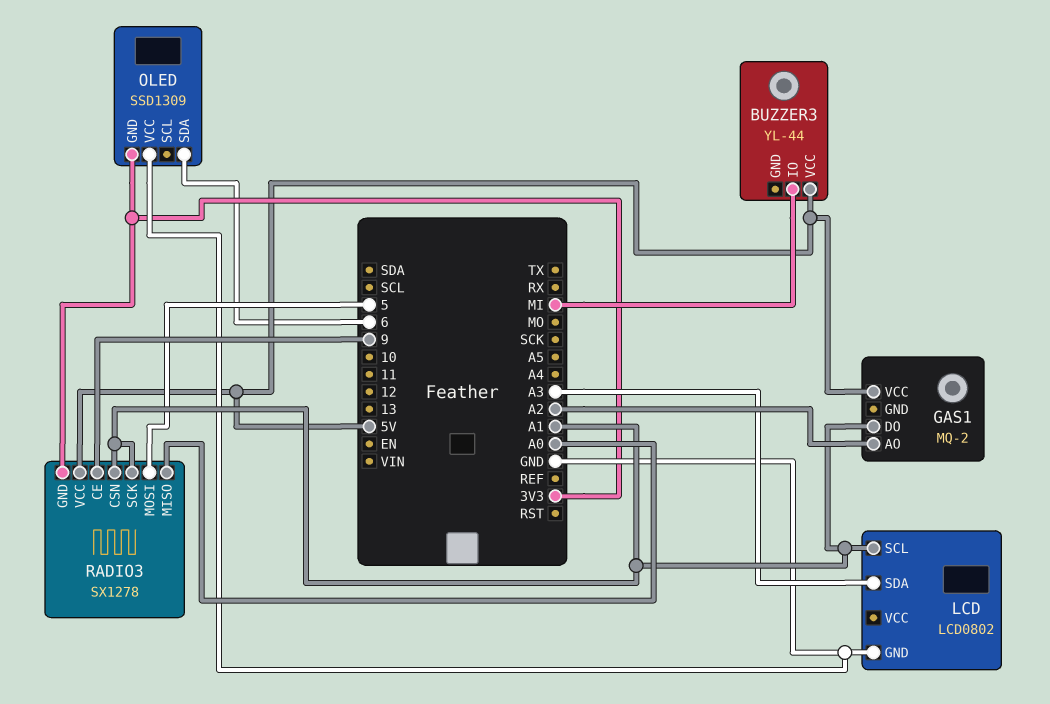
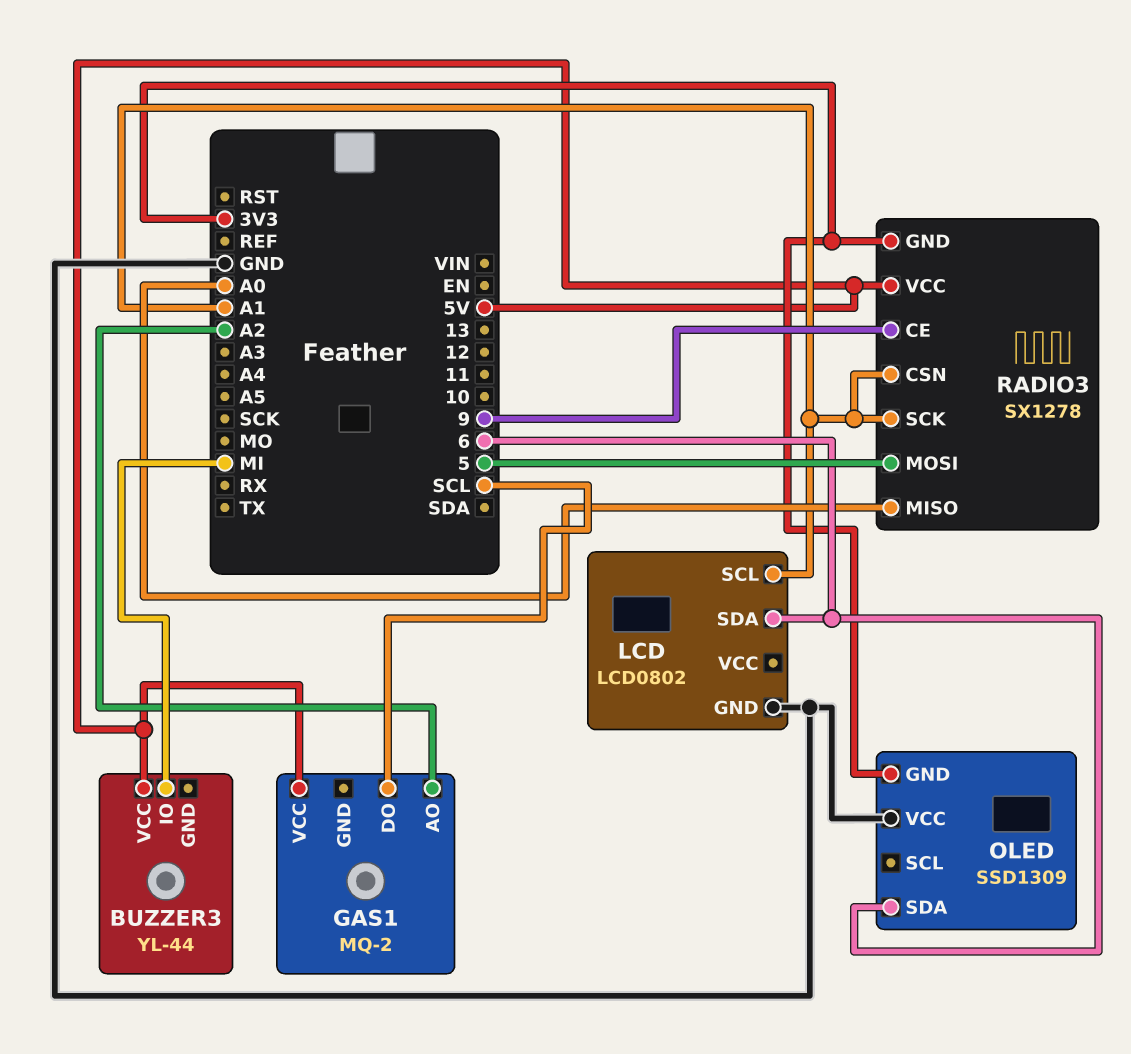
GAS1 pin DO: A1 -> SCL
LCD pin SDA: A3 -> 6

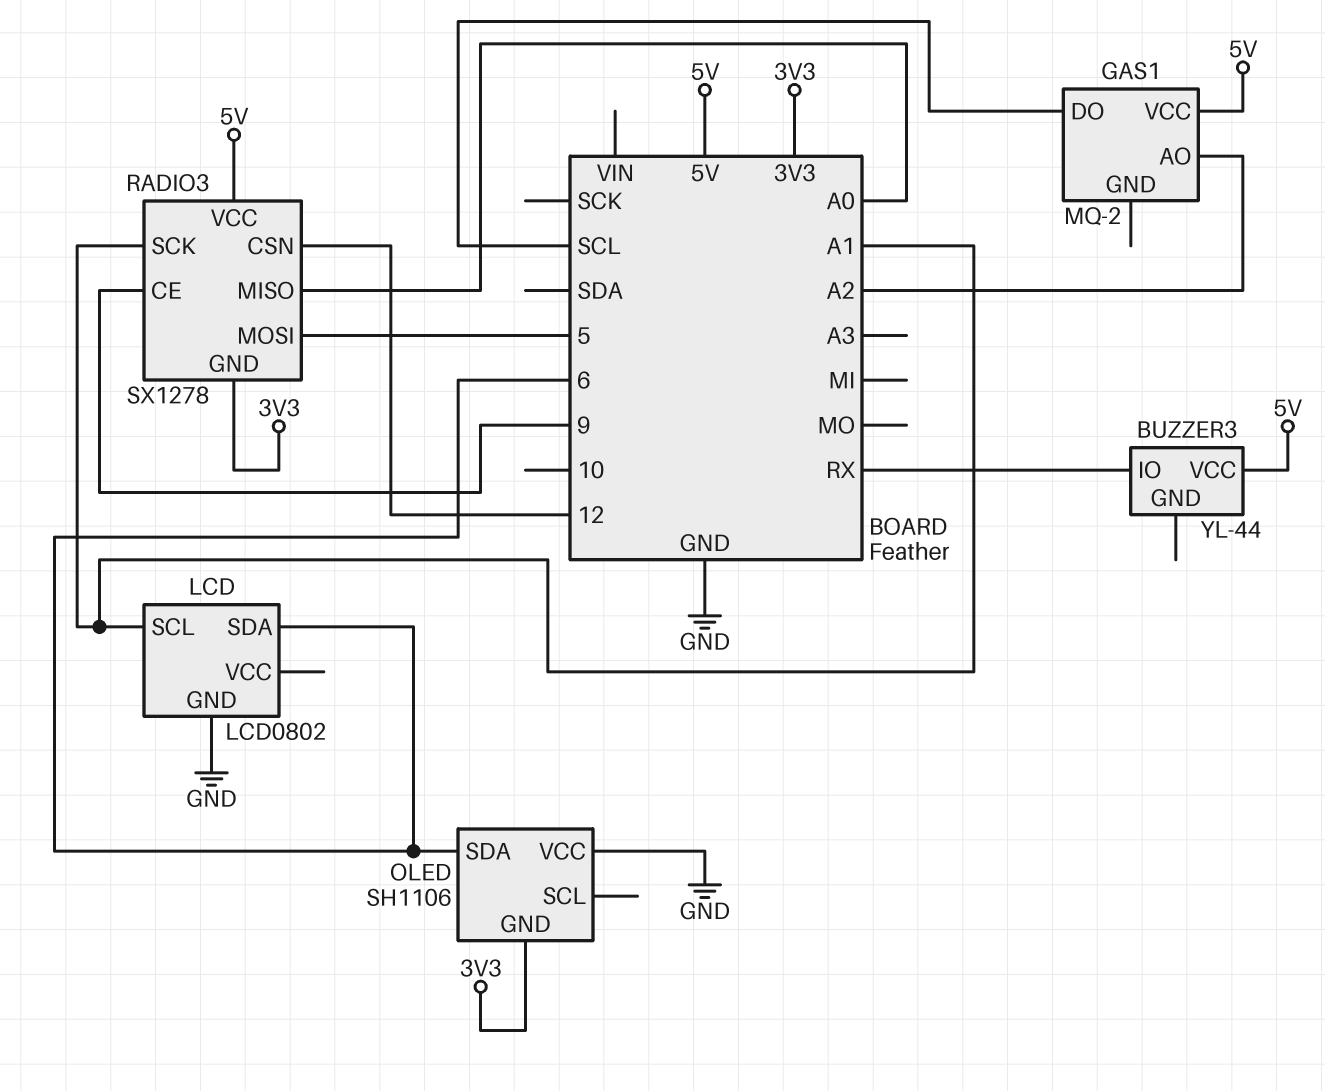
BUZZER3 pin IO: MI -> RX
OLED: SSD1309 -> SH1106
RADIO3 pin CSN: A1 -> 12

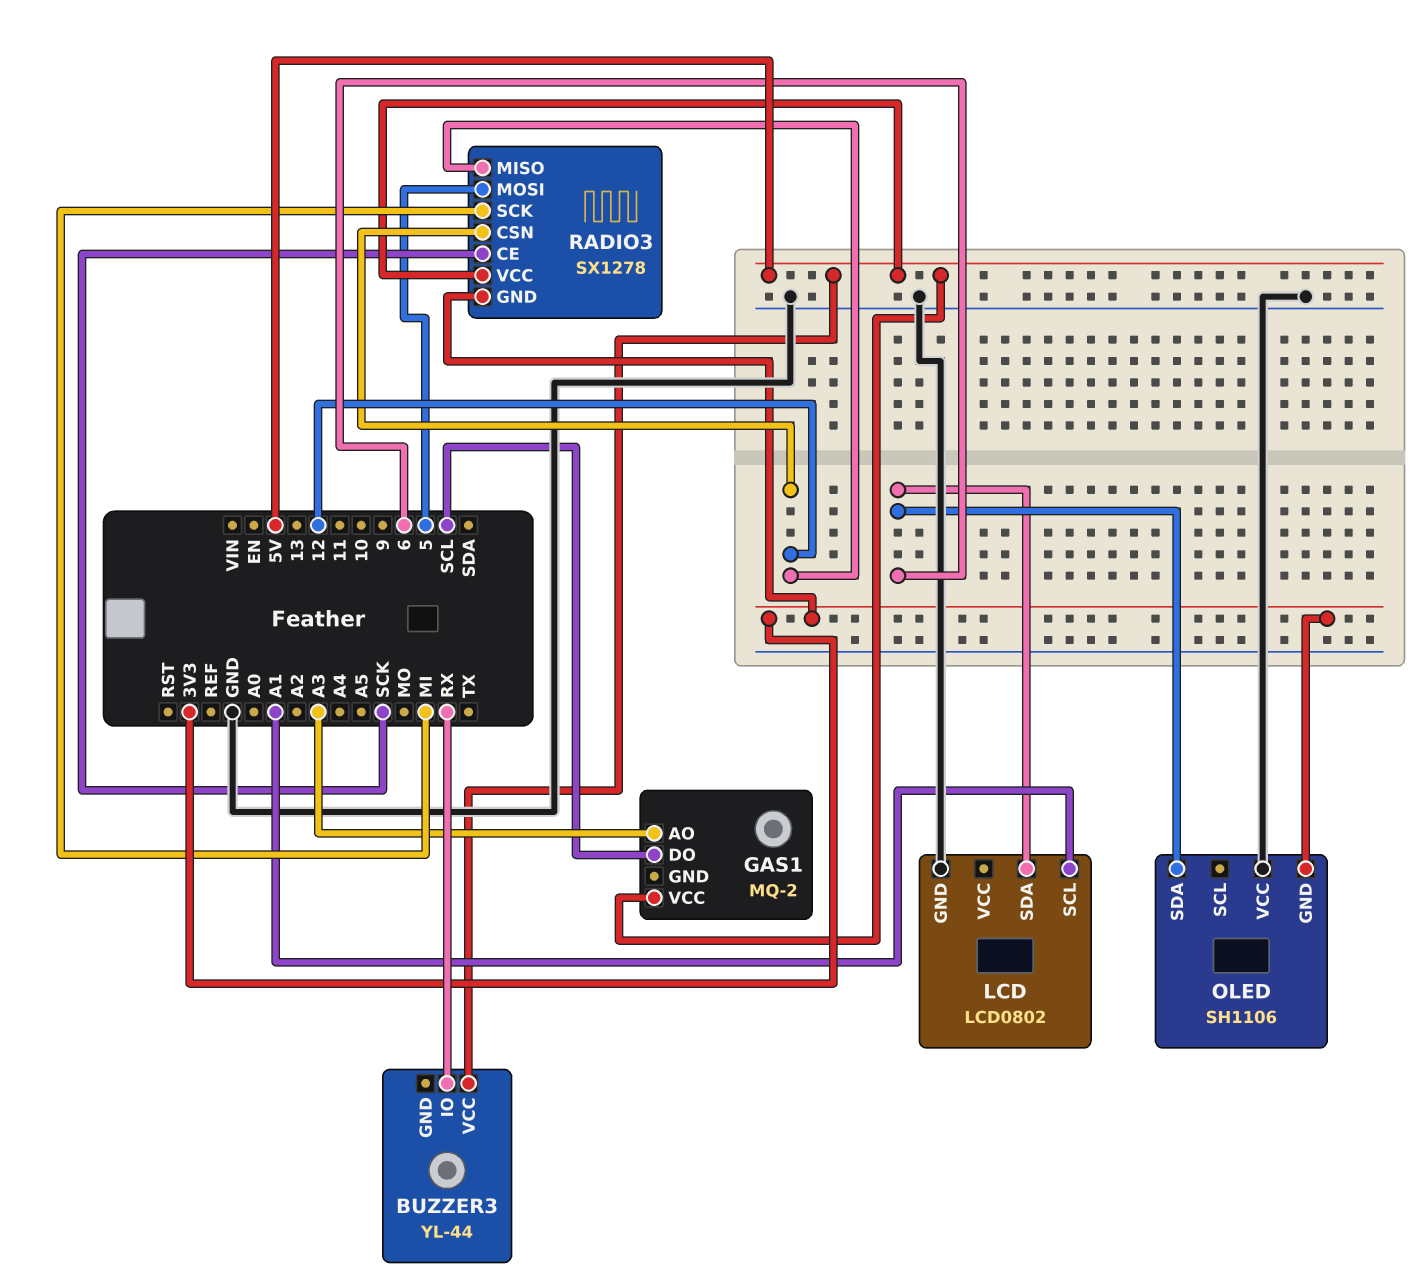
GAS1 pin AO: A2 -> A3
RADIO3 pin CE: 9 -> SCK
RADIO3 pin MISO: A0 -> 12
RADIO3 pin SCK: A1 -> MI

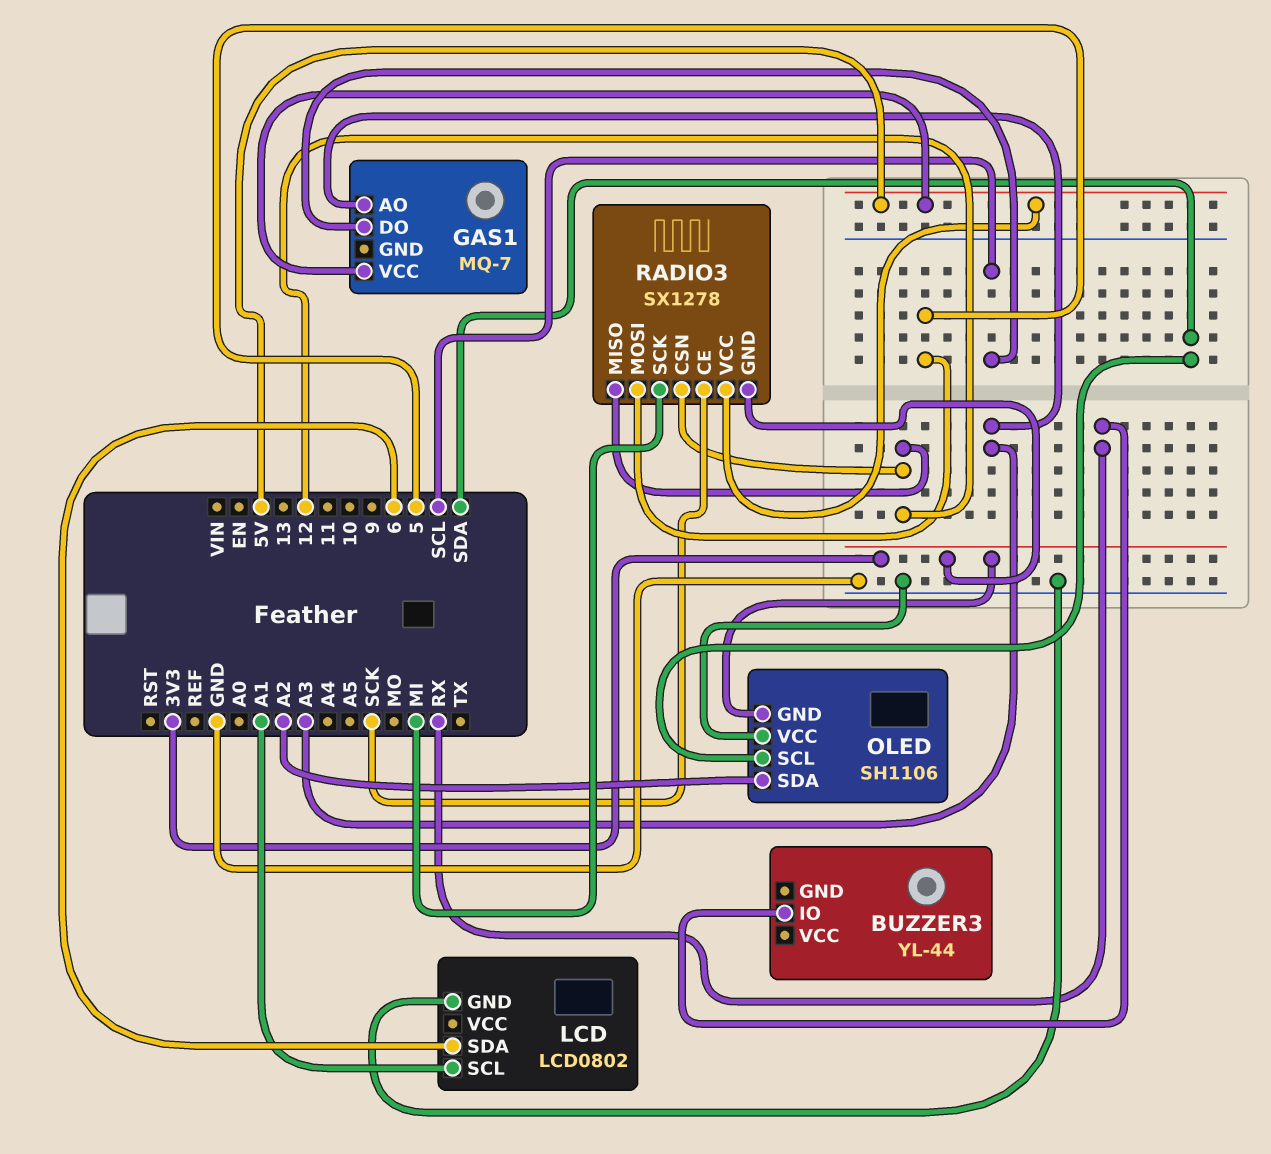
BUZZER3 pin VCC: 5V -> none
GAS1: MQ-2 -> MQ-7
OLED pin SCL: none -> SDA
OLED pin SDA: 6 -> A2

